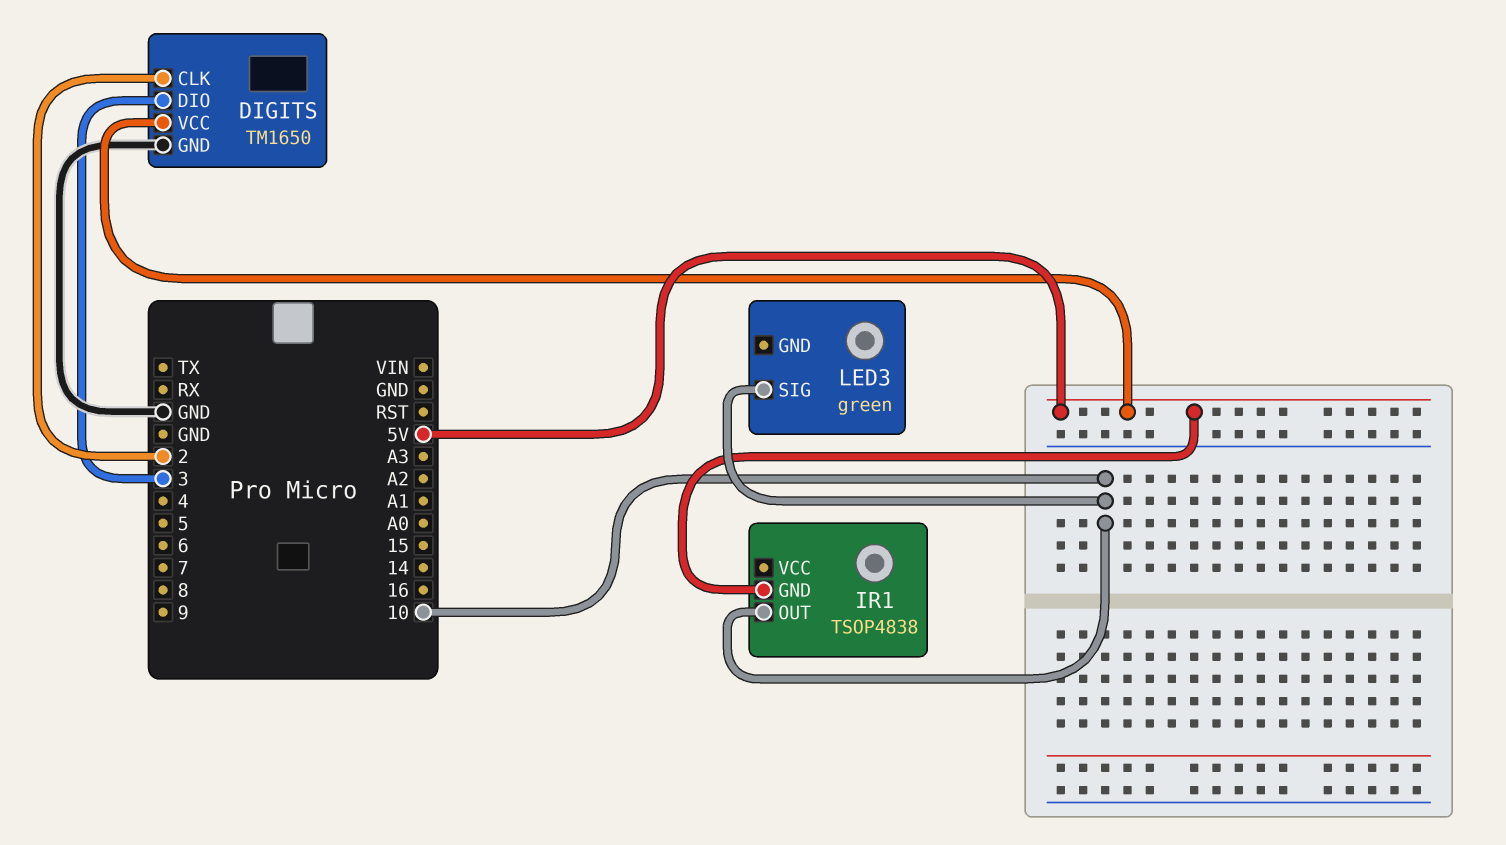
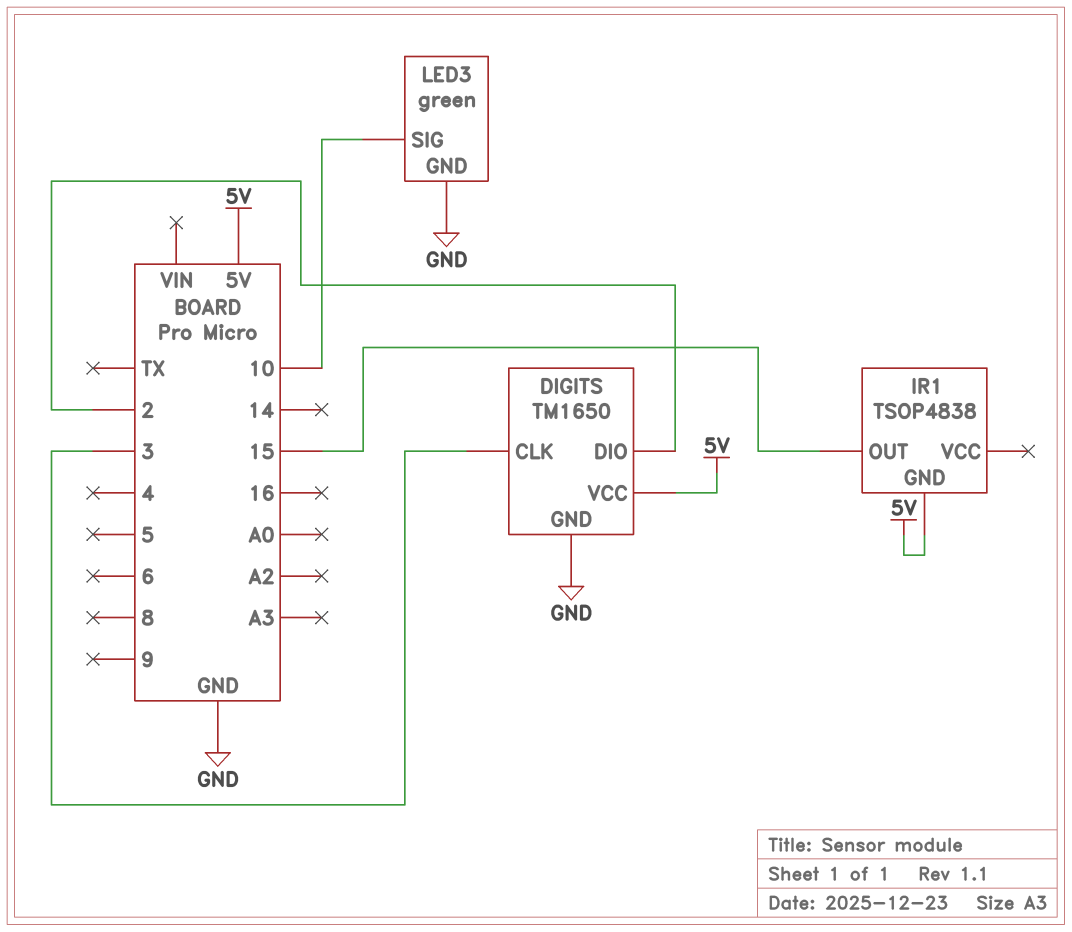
DIGITS pin CLK: 2 -> 3
DIGITS pin DIO: 3 -> 2
IR1 pin OUT: 10 -> 15
LED3 pin GND: none -> GND

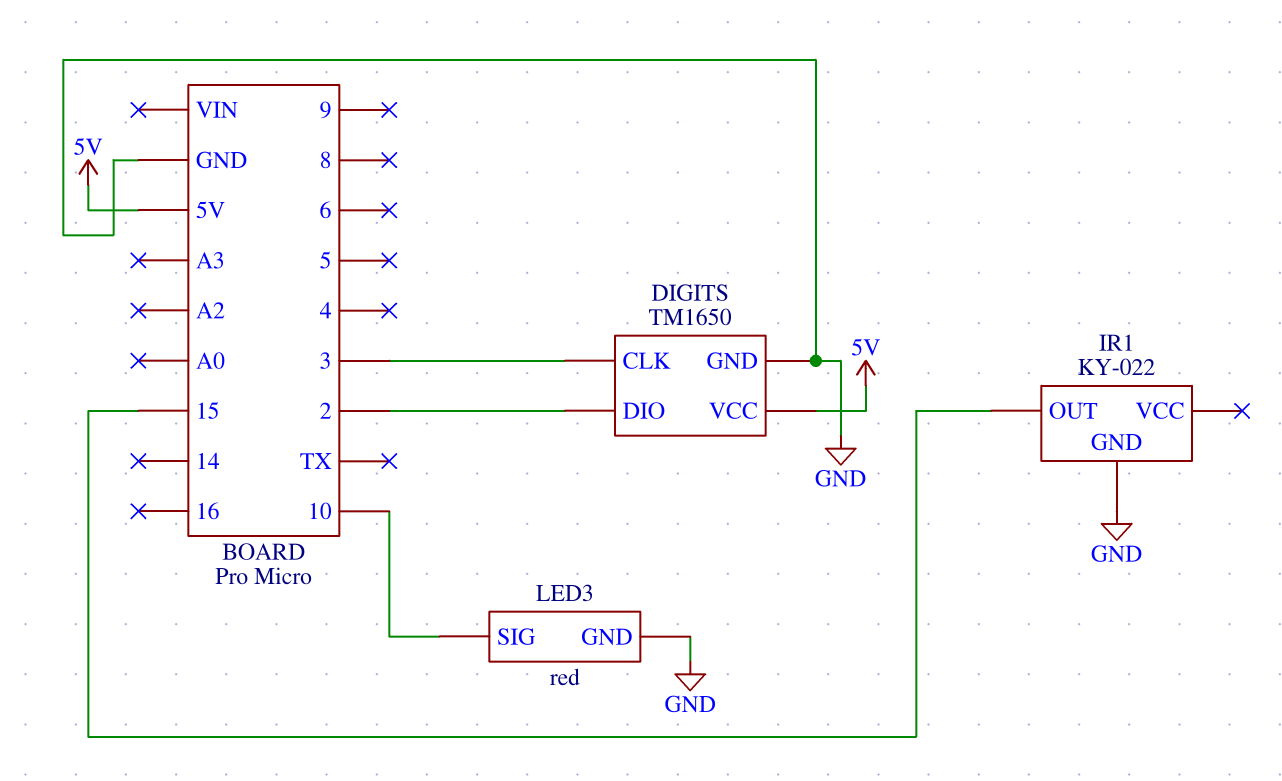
IR1: TSOP4838 -> KY-022
IR1 pin GND: 5V -> GND
LED3: green -> red

